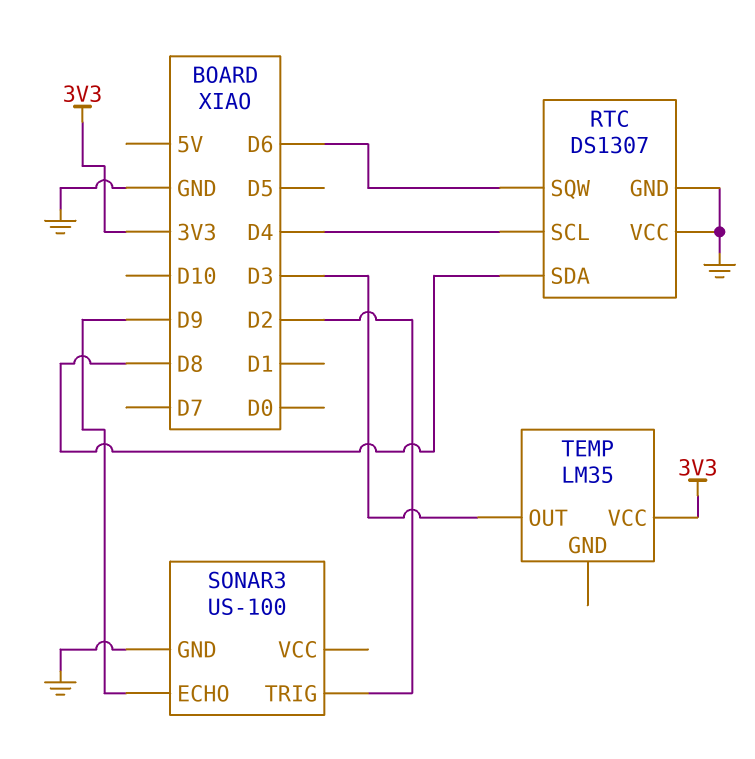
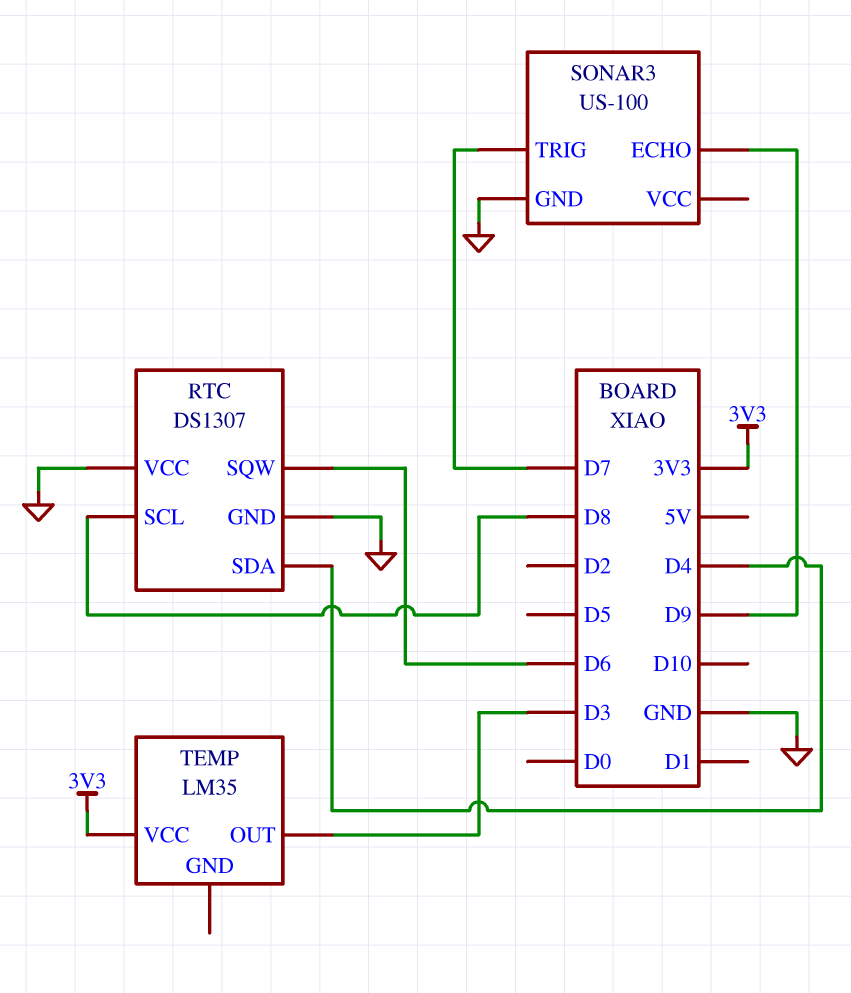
RTC pin SCL: D4 -> D8
RTC pin SDA: D8 -> D4
SONAR3 pin TRIG: D2 -> D7

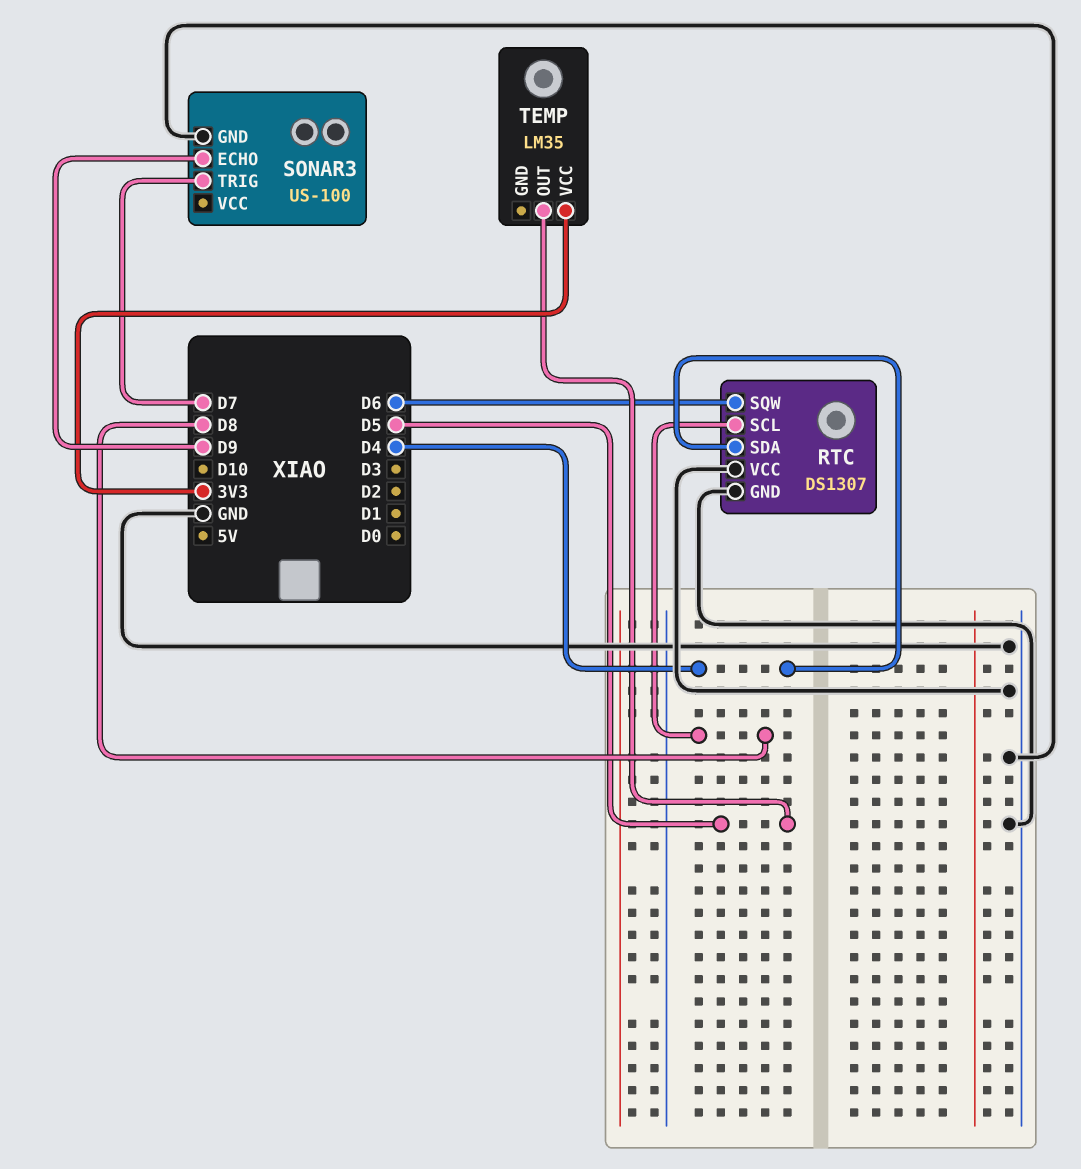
TEMP pin OUT: D3 -> D5

